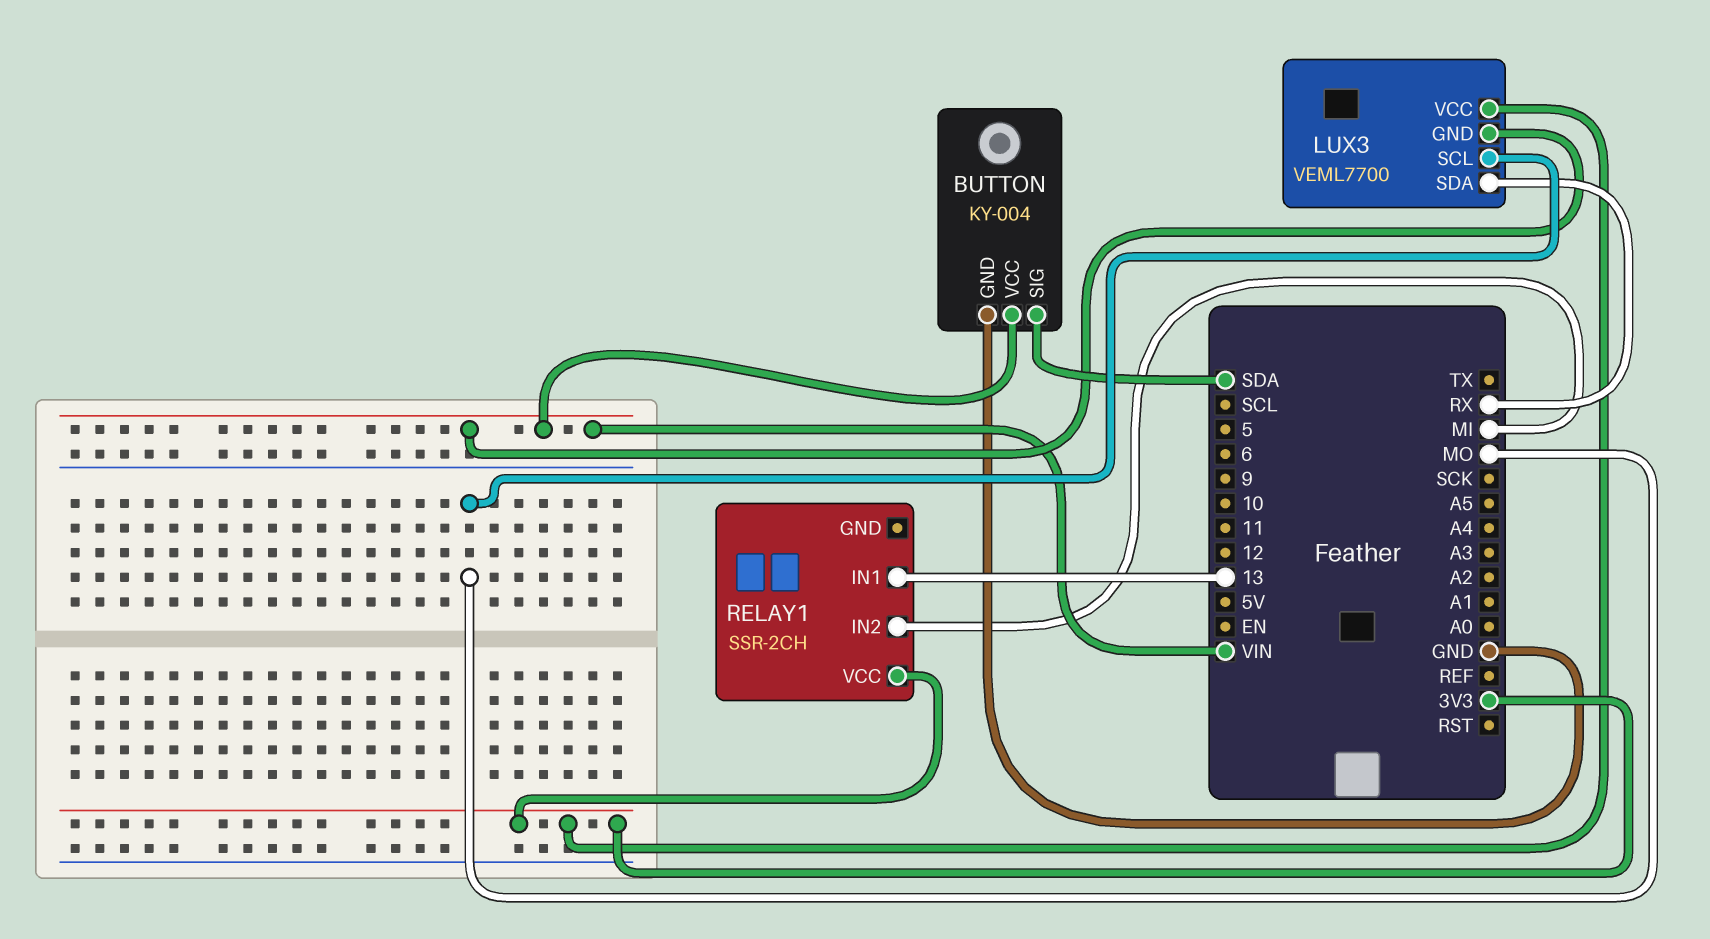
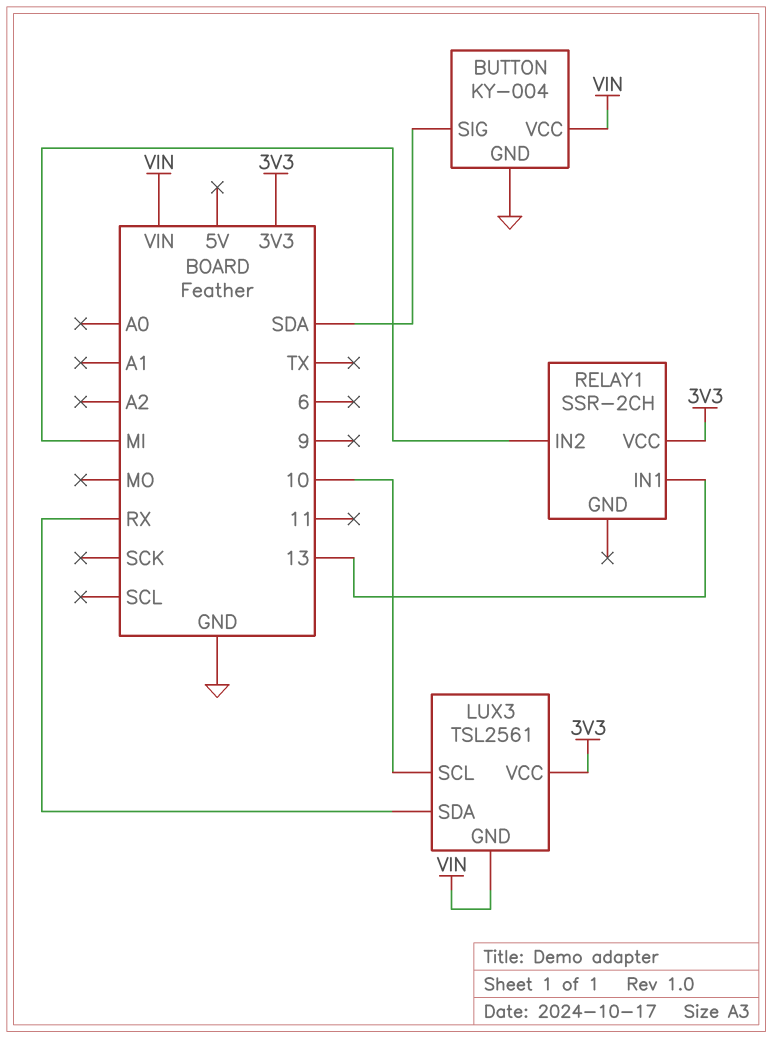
LUX3: VEML7700 -> TSL2561
LUX3 pin SCL: MO -> 10

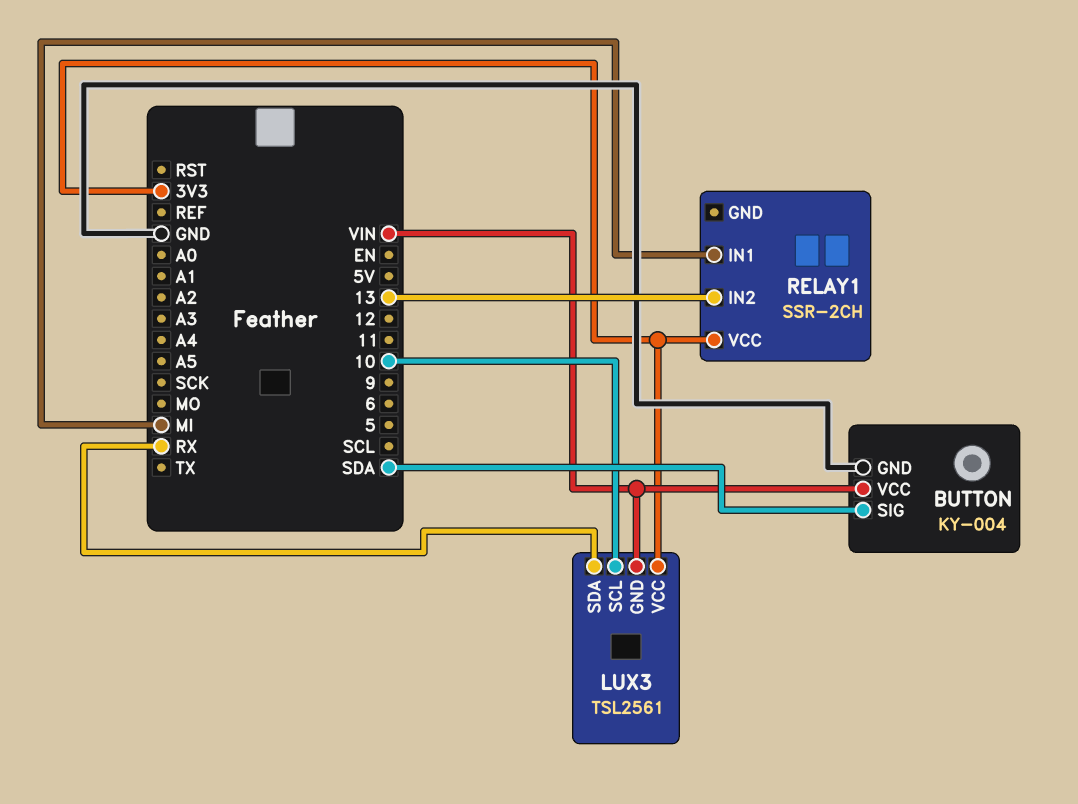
RELAY1 pin IN1: 13 -> MI
RELAY1 pin IN2: MI -> 13

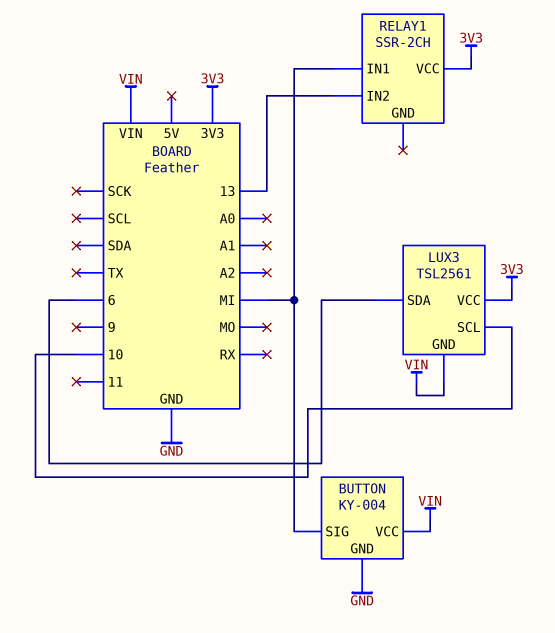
BUTTON pin SIG: SDA -> MI
LUX3 pin SDA: RX -> 6

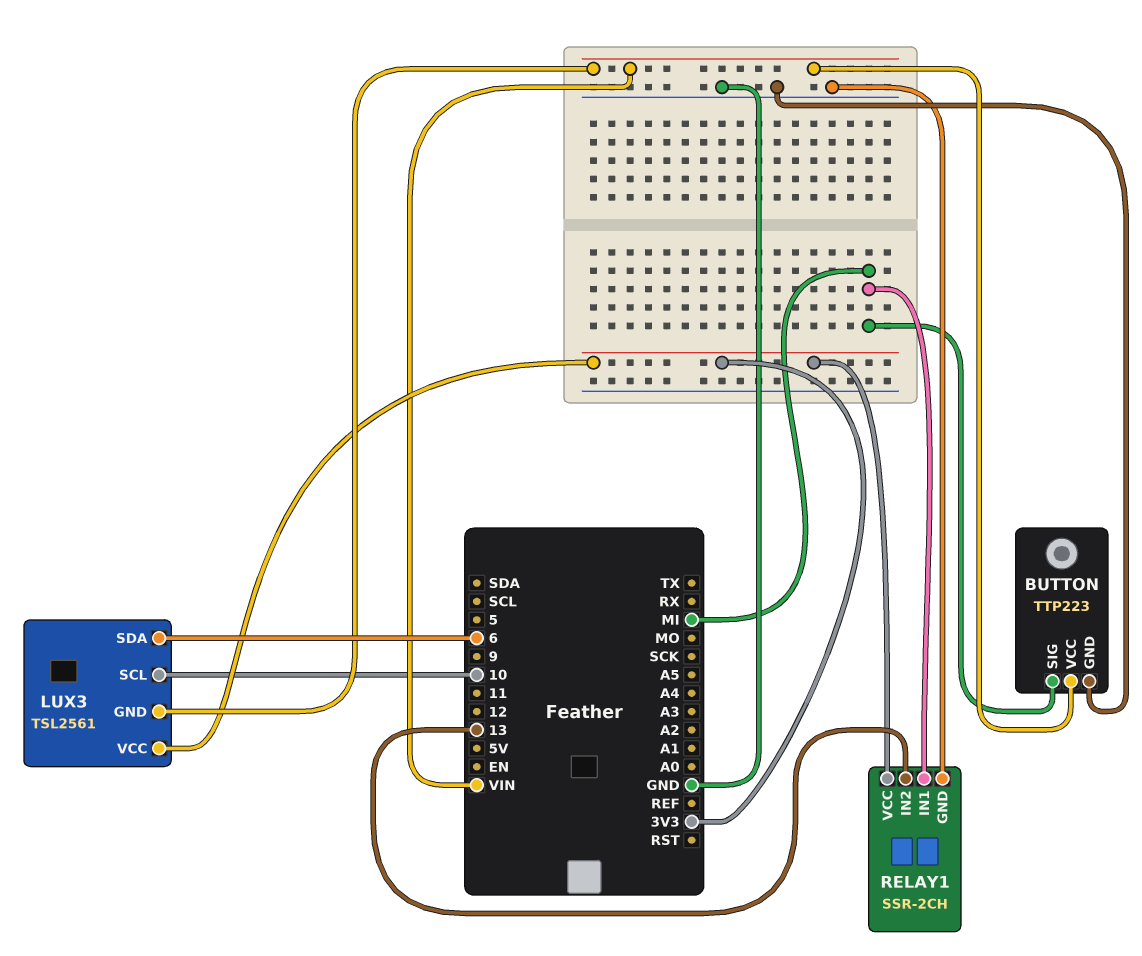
BUTTON: KY-004 -> TTP223
RELAY1 pin GND: none -> GND

